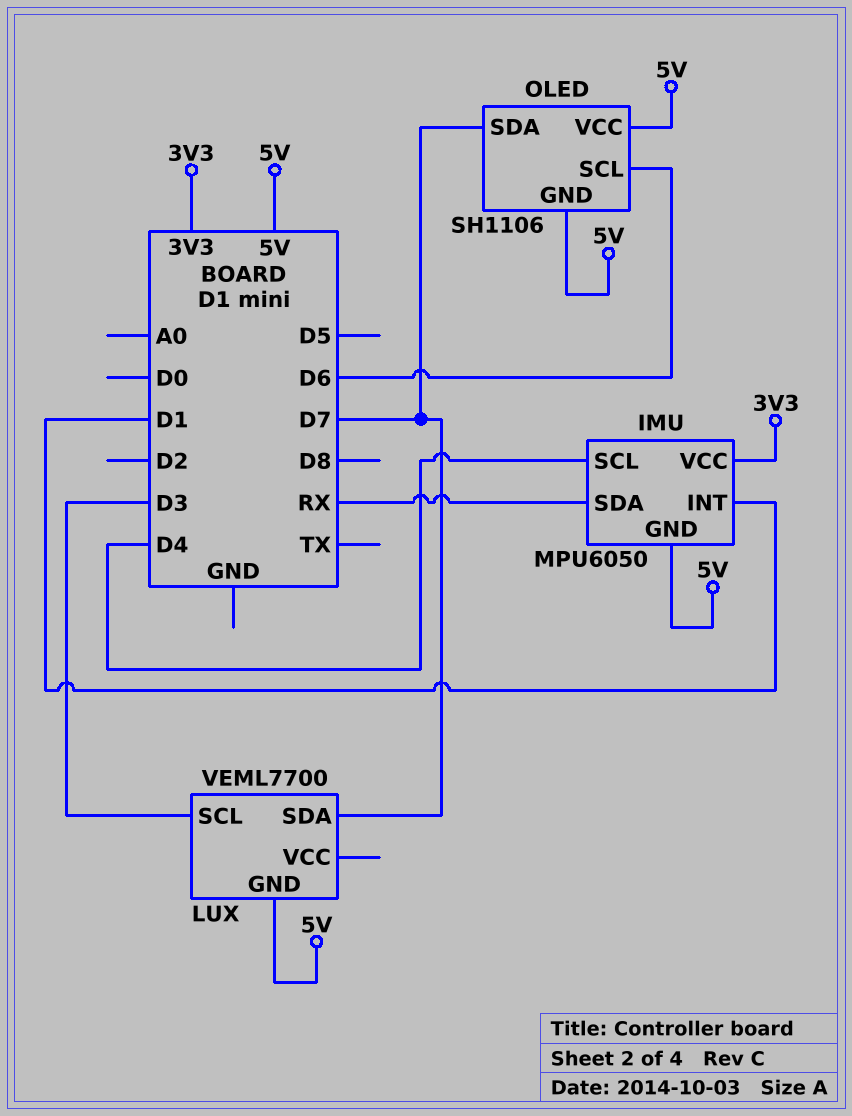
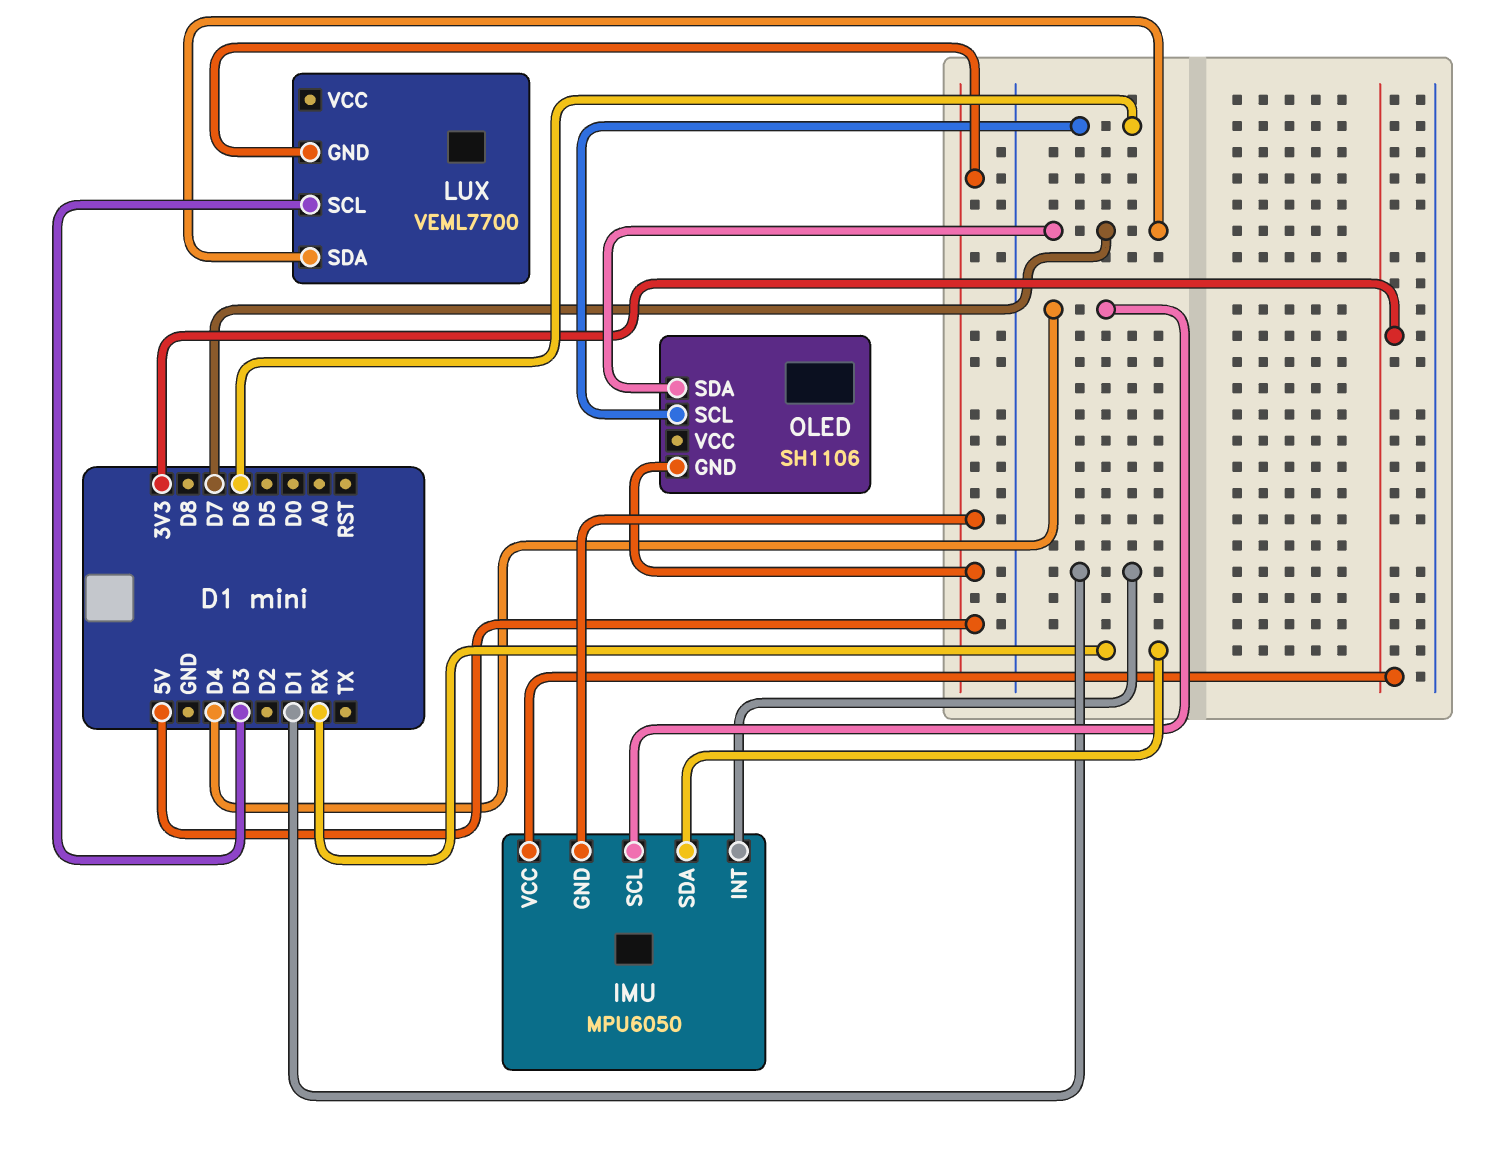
OLED pin VCC: 5V -> none

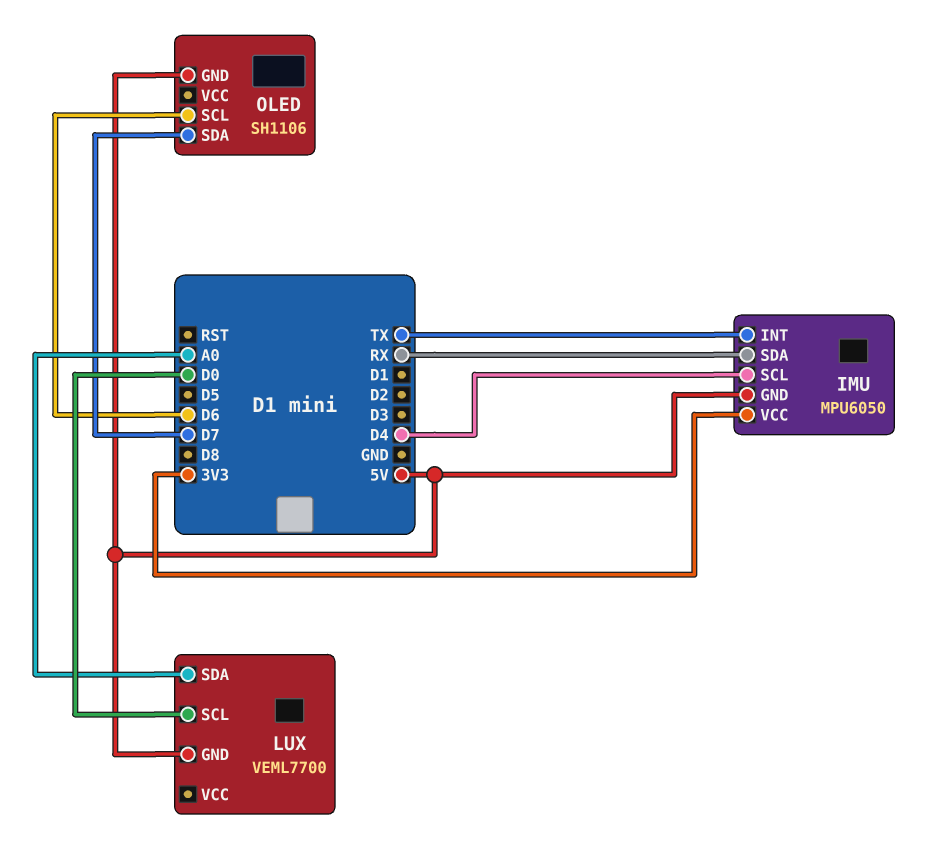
IMU pin INT: D1 -> TX
LUX pin SCL: D3 -> D0
LUX pin SDA: D7 -> A0

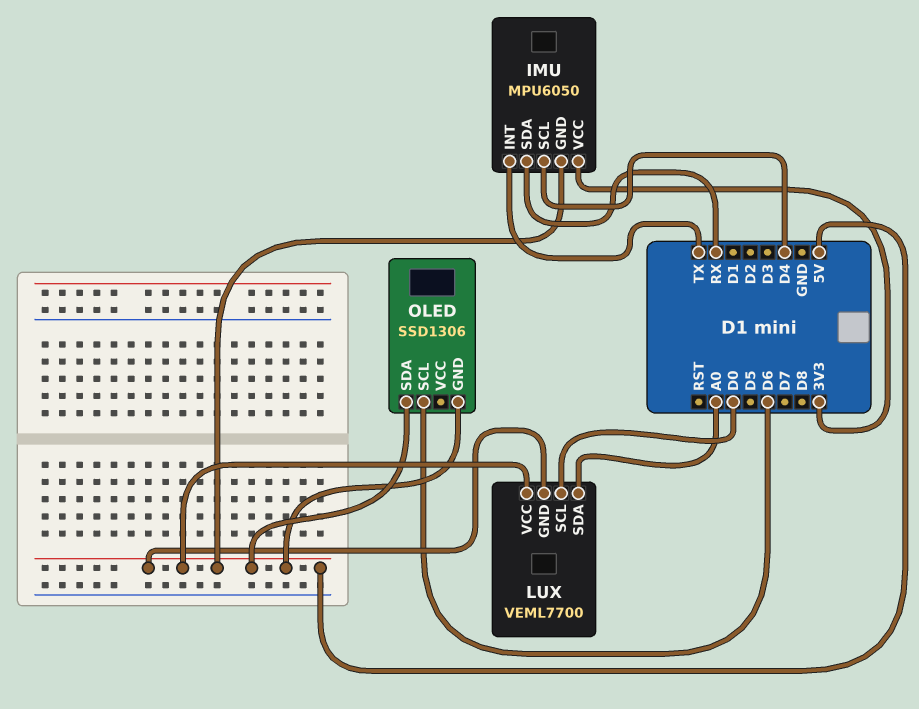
LUX pin VCC: none -> 5V
OLED: SH1106 -> SSD1306
OLED pin SDA: D7 -> 5V

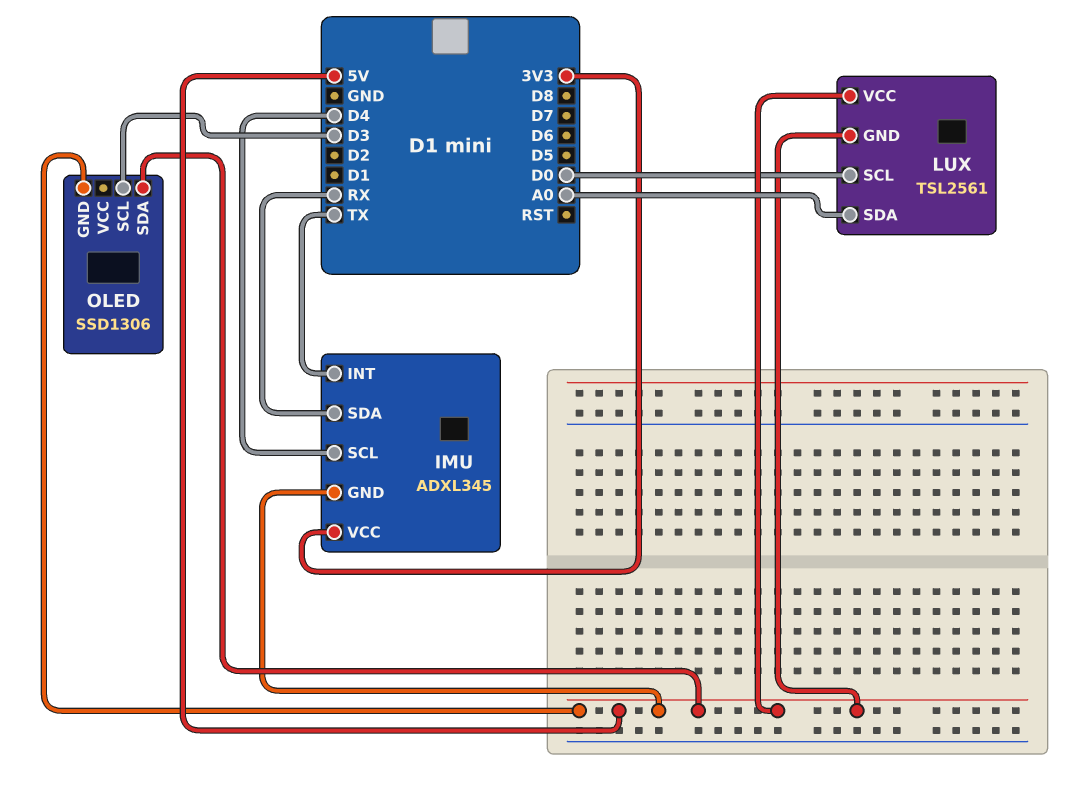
IMU: MPU6050 -> ADXL345
LUX: VEML7700 -> TSL2561
OLED pin SCL: D6 -> D3

